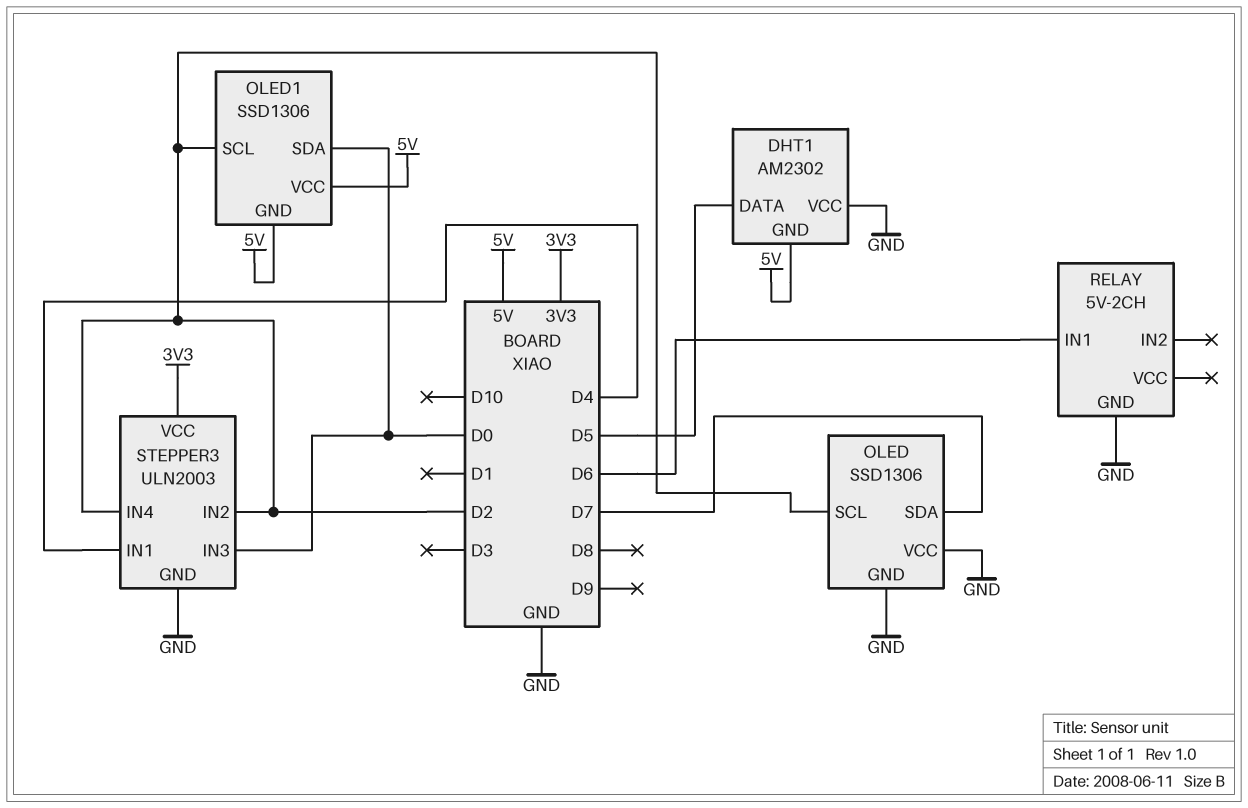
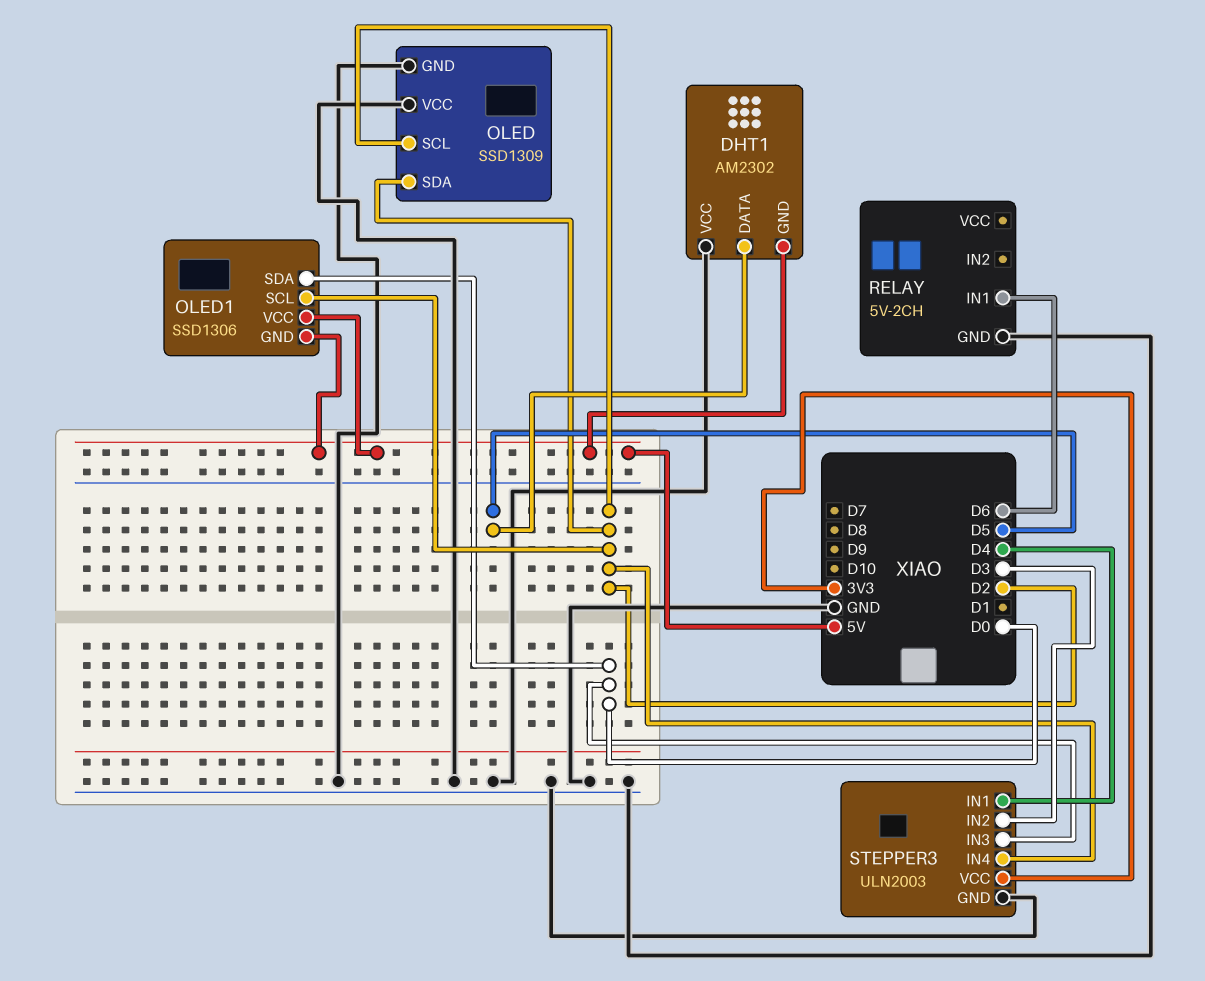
OLED: SSD1306 -> SSD1309
OLED pin SDA: D7 -> D2
STEPPER3 pin IN2: D2 -> D3

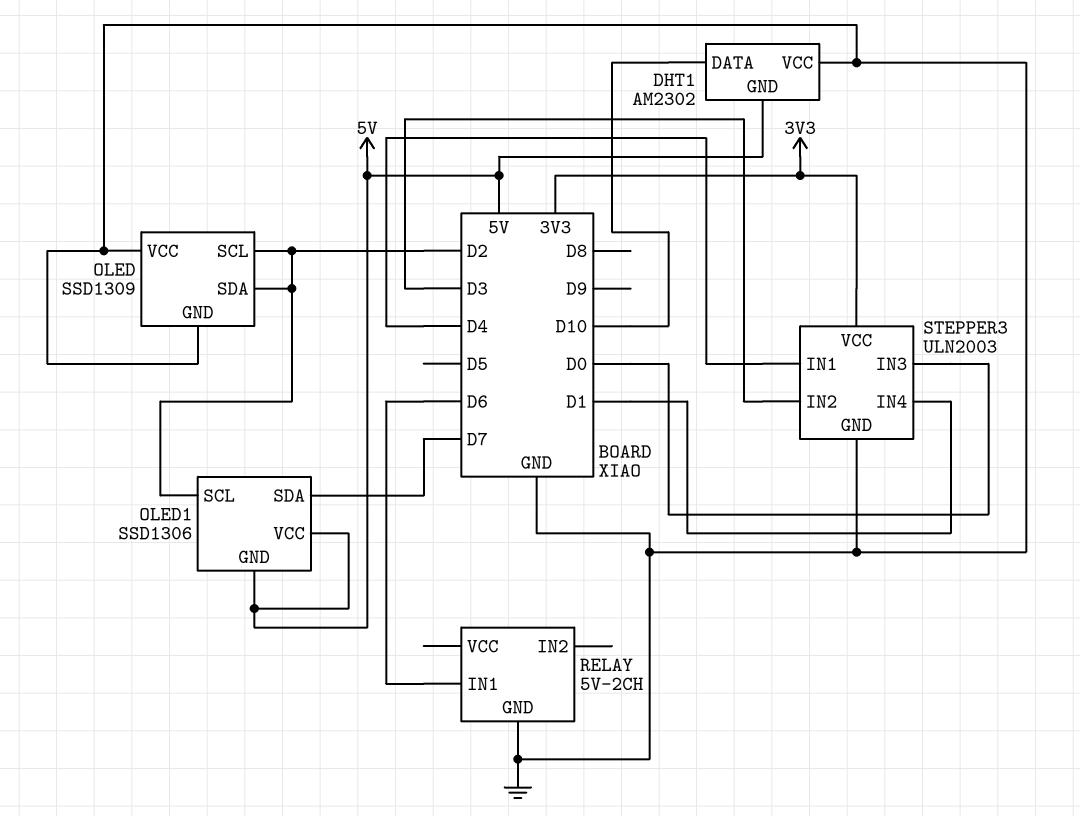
DHT1 pin DATA: D5 -> D10
OLED1 pin SDA: D0 -> D7
STEPPER3 pin IN4: D2 -> D1

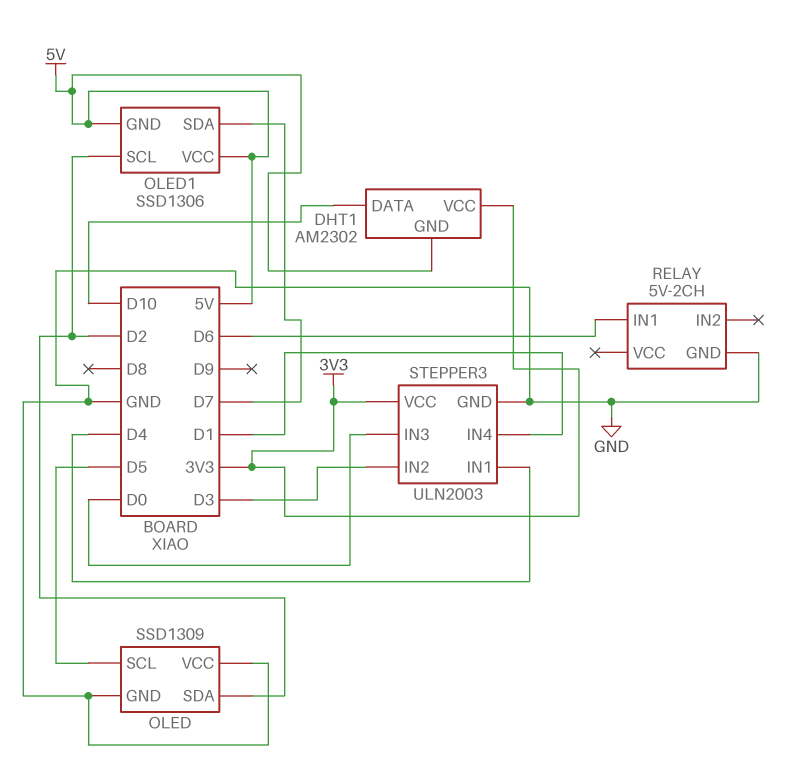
DHT1 pin VCC: GND -> 3V3
OLED pin SCL: D2 -> D5

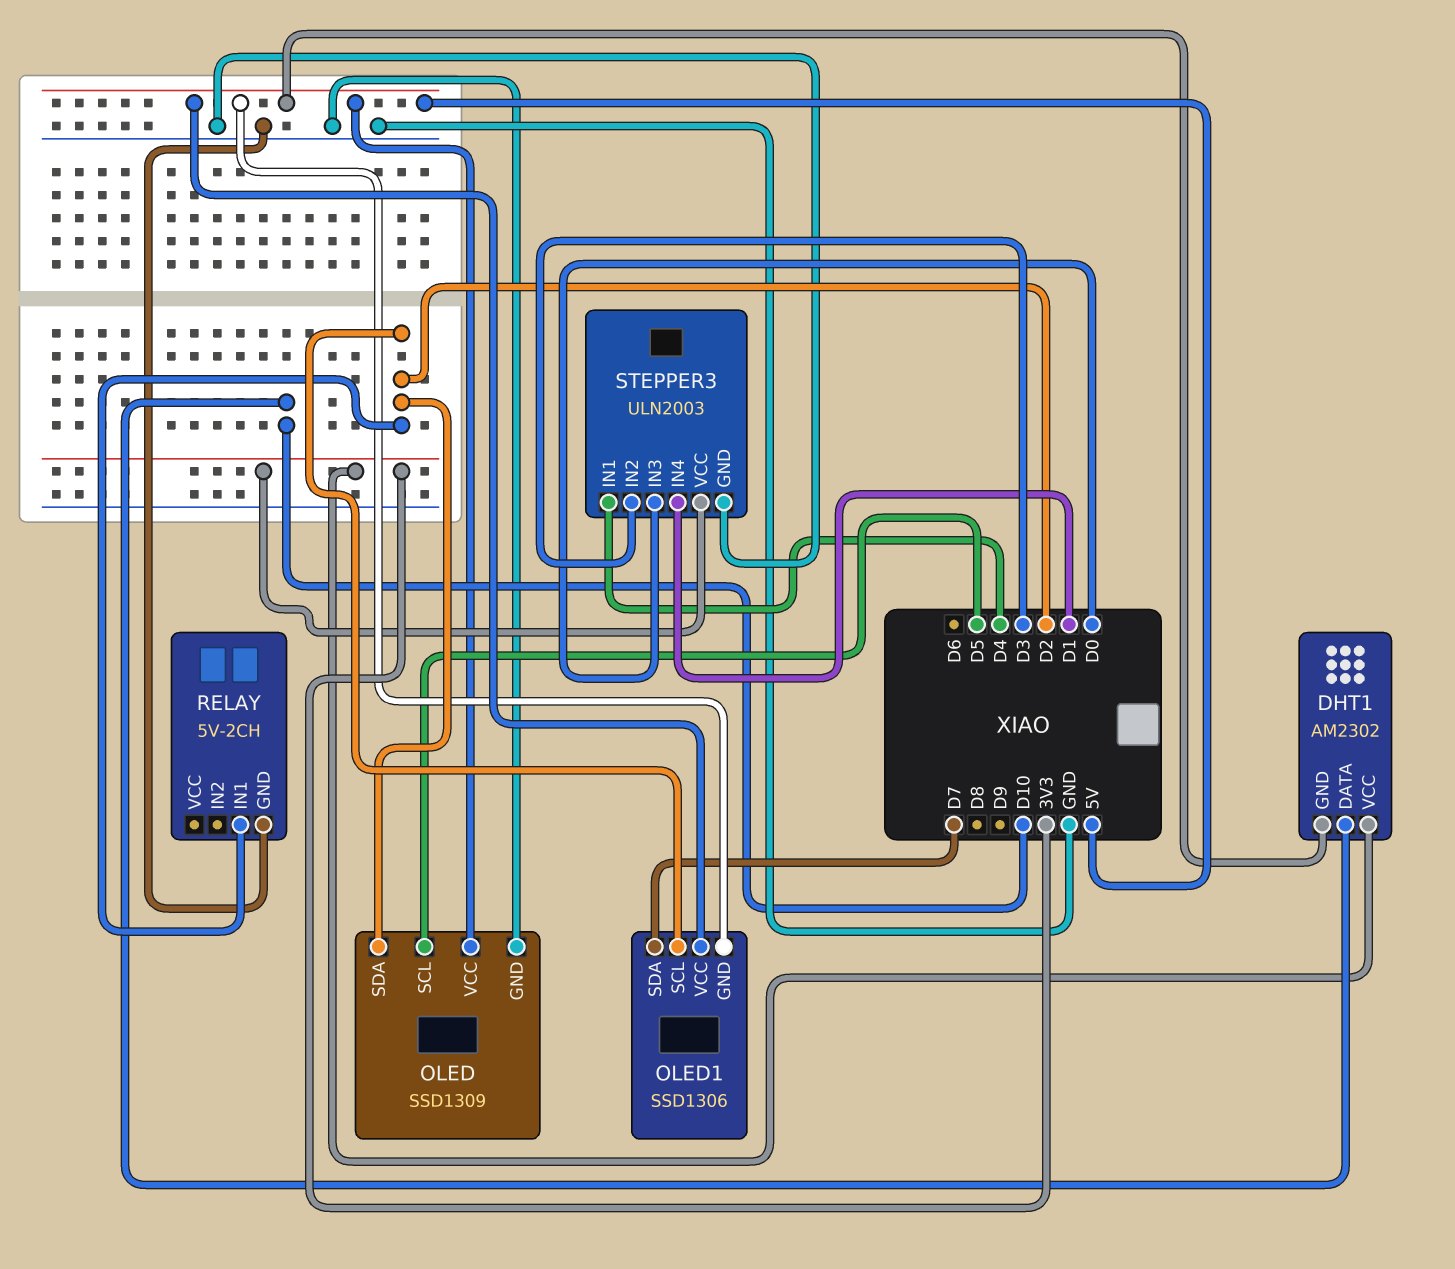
OLED pin VCC: GND -> 5V
RELAY pin IN1: D6 -> D2

